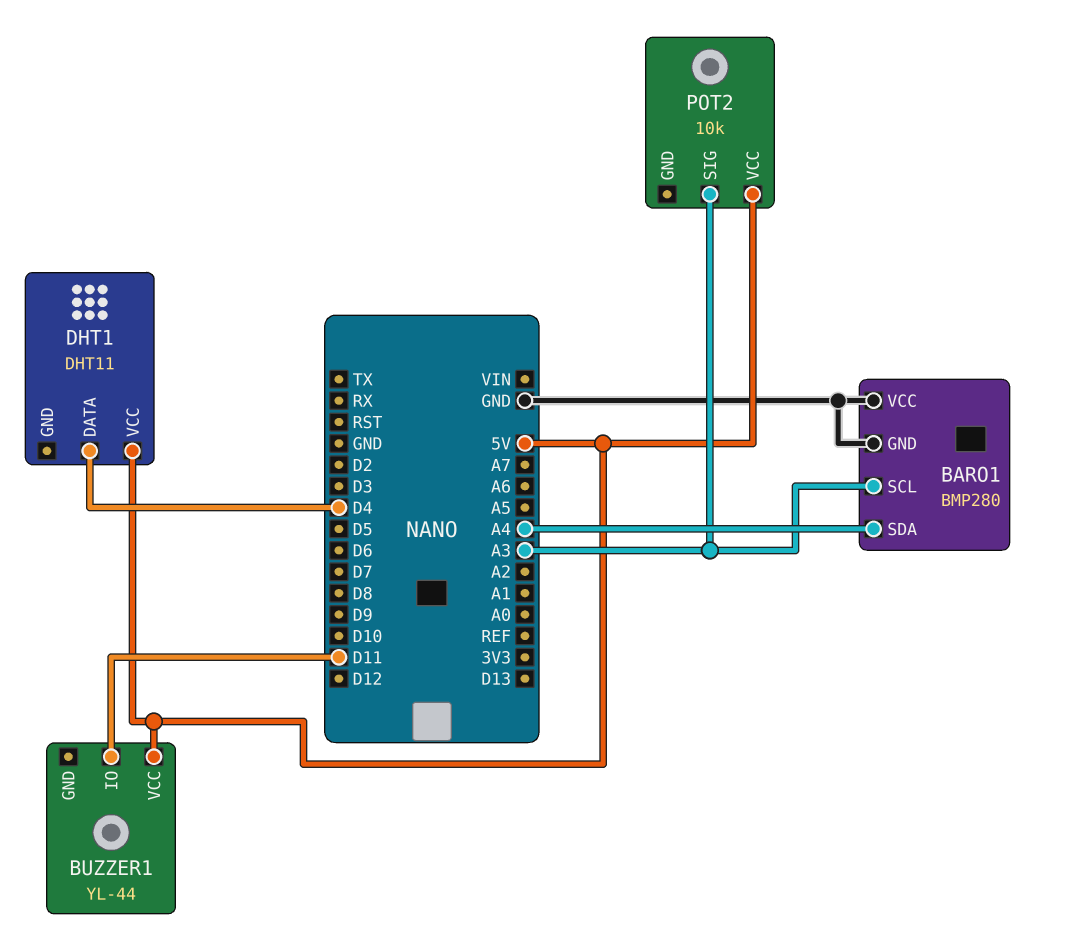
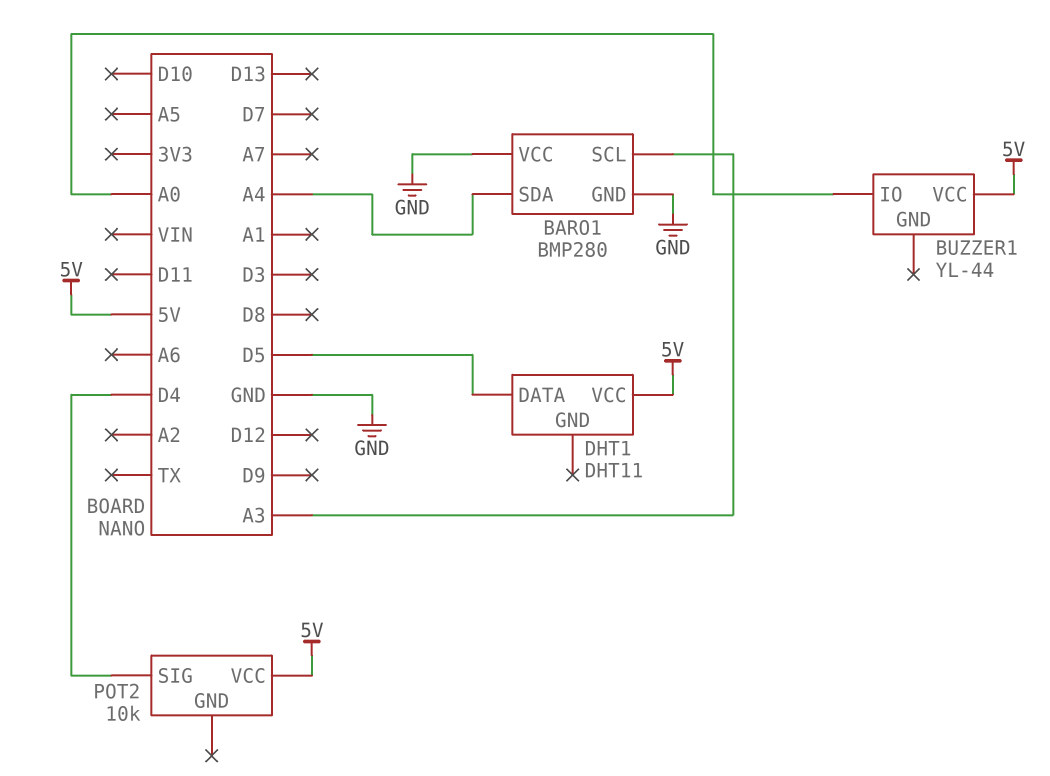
BUZZER1 pin IO: D11 -> A0
DHT1 pin DATA: D4 -> D5
POT2 pin SIG: A3 -> D4

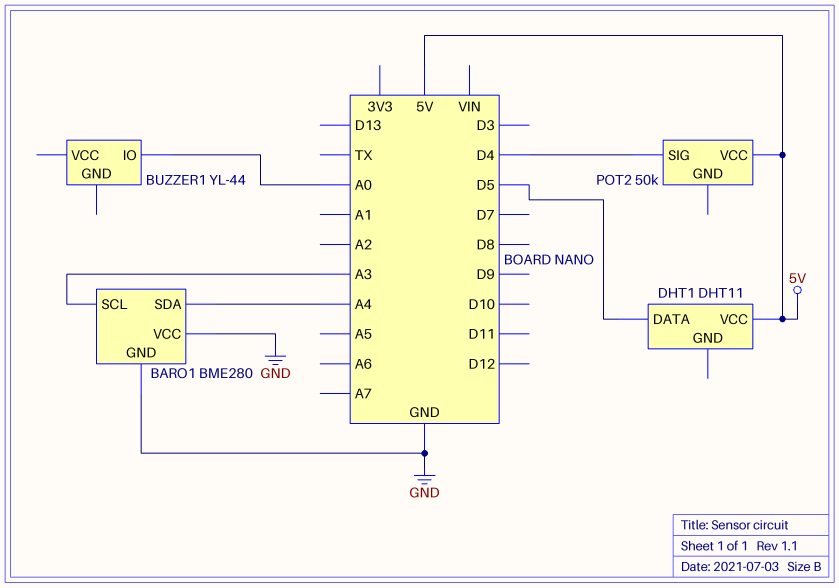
BARO1: BMP280 -> BME280
BUZZER1 pin VCC: 5V -> none
POT2: 10k -> 50k

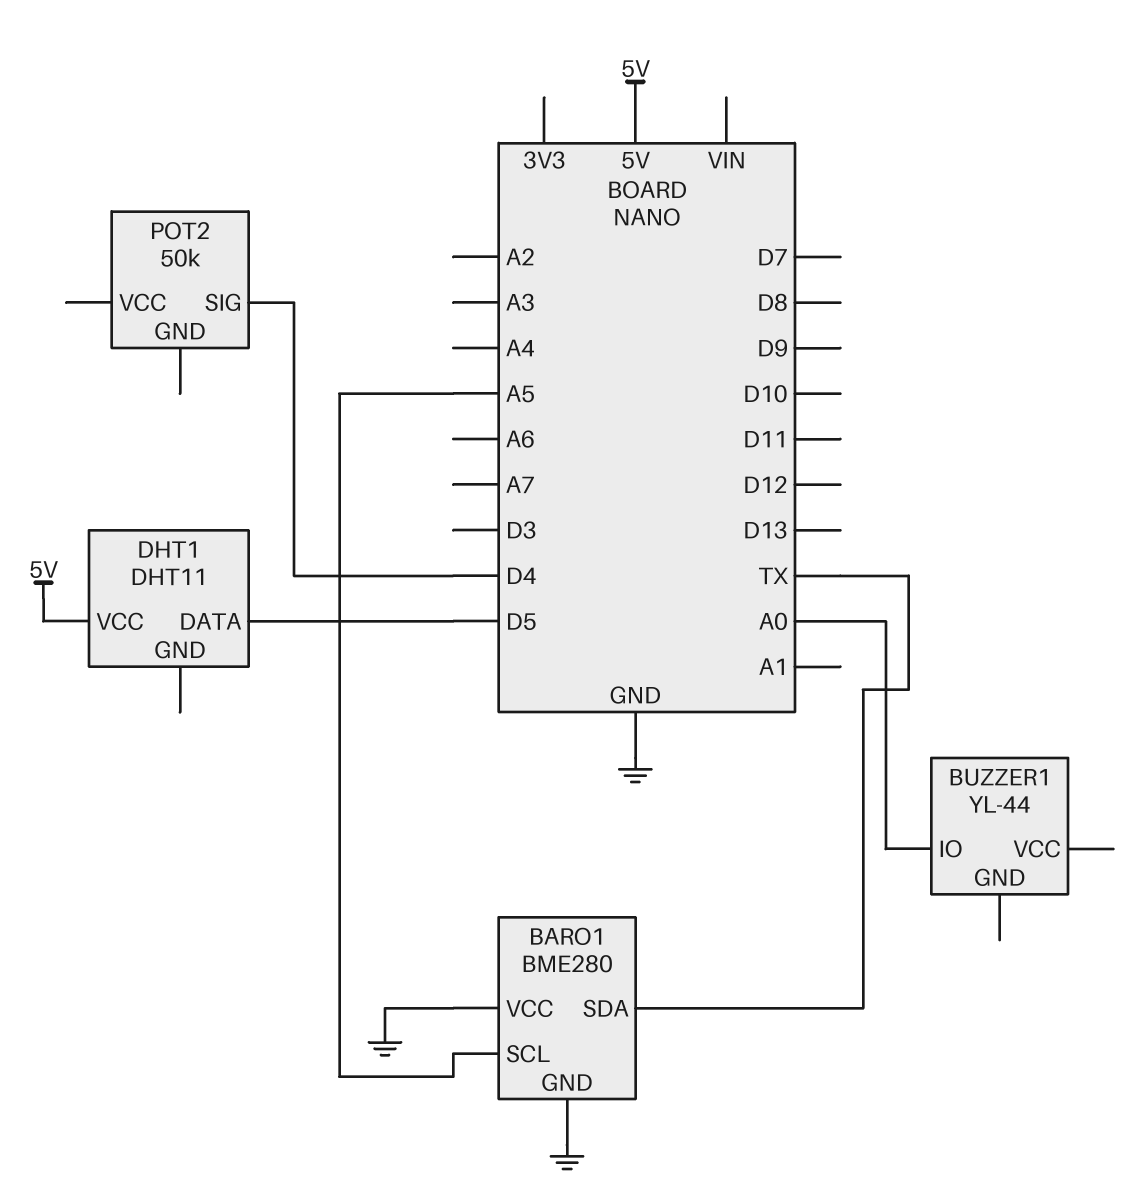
BARO1 pin SCL: A3 -> A5
BARO1 pin SDA: A4 -> TX
POT2 pin VCC: 5V -> none

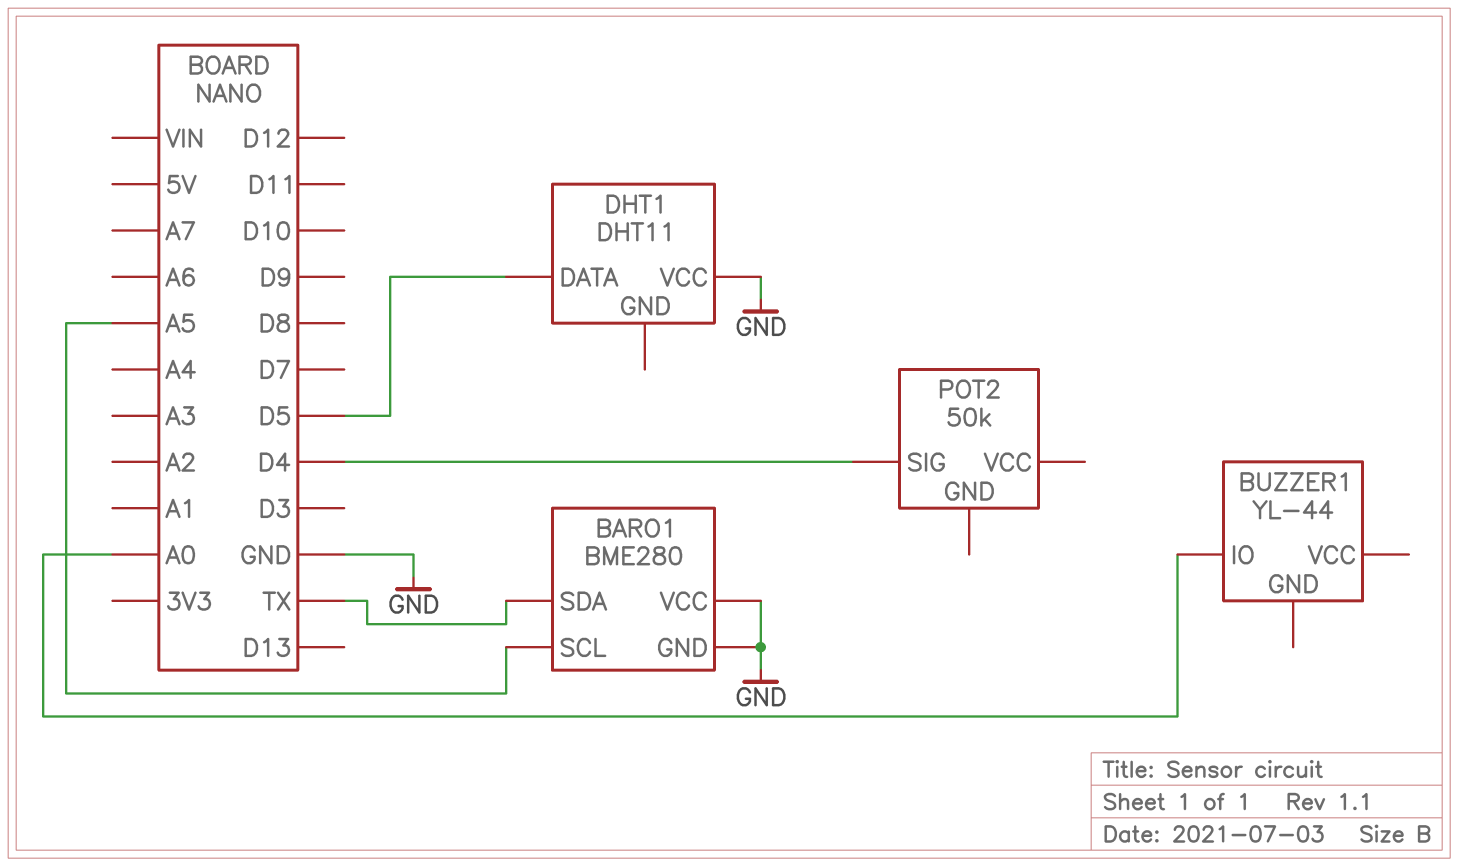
DHT1 pin VCC: 5V -> GND

